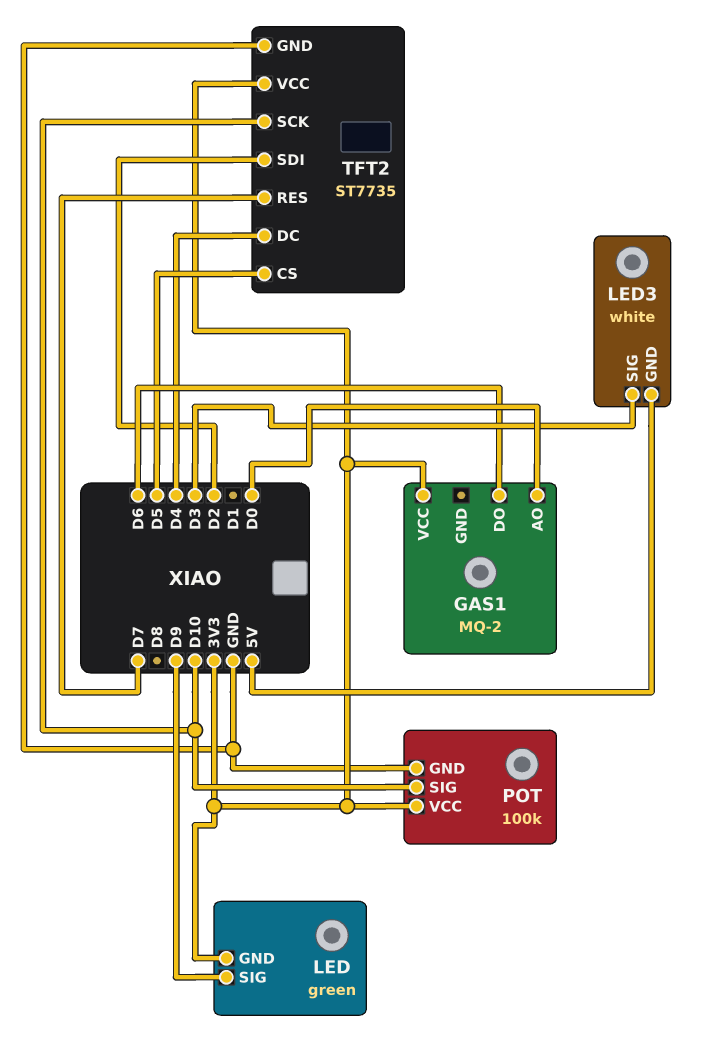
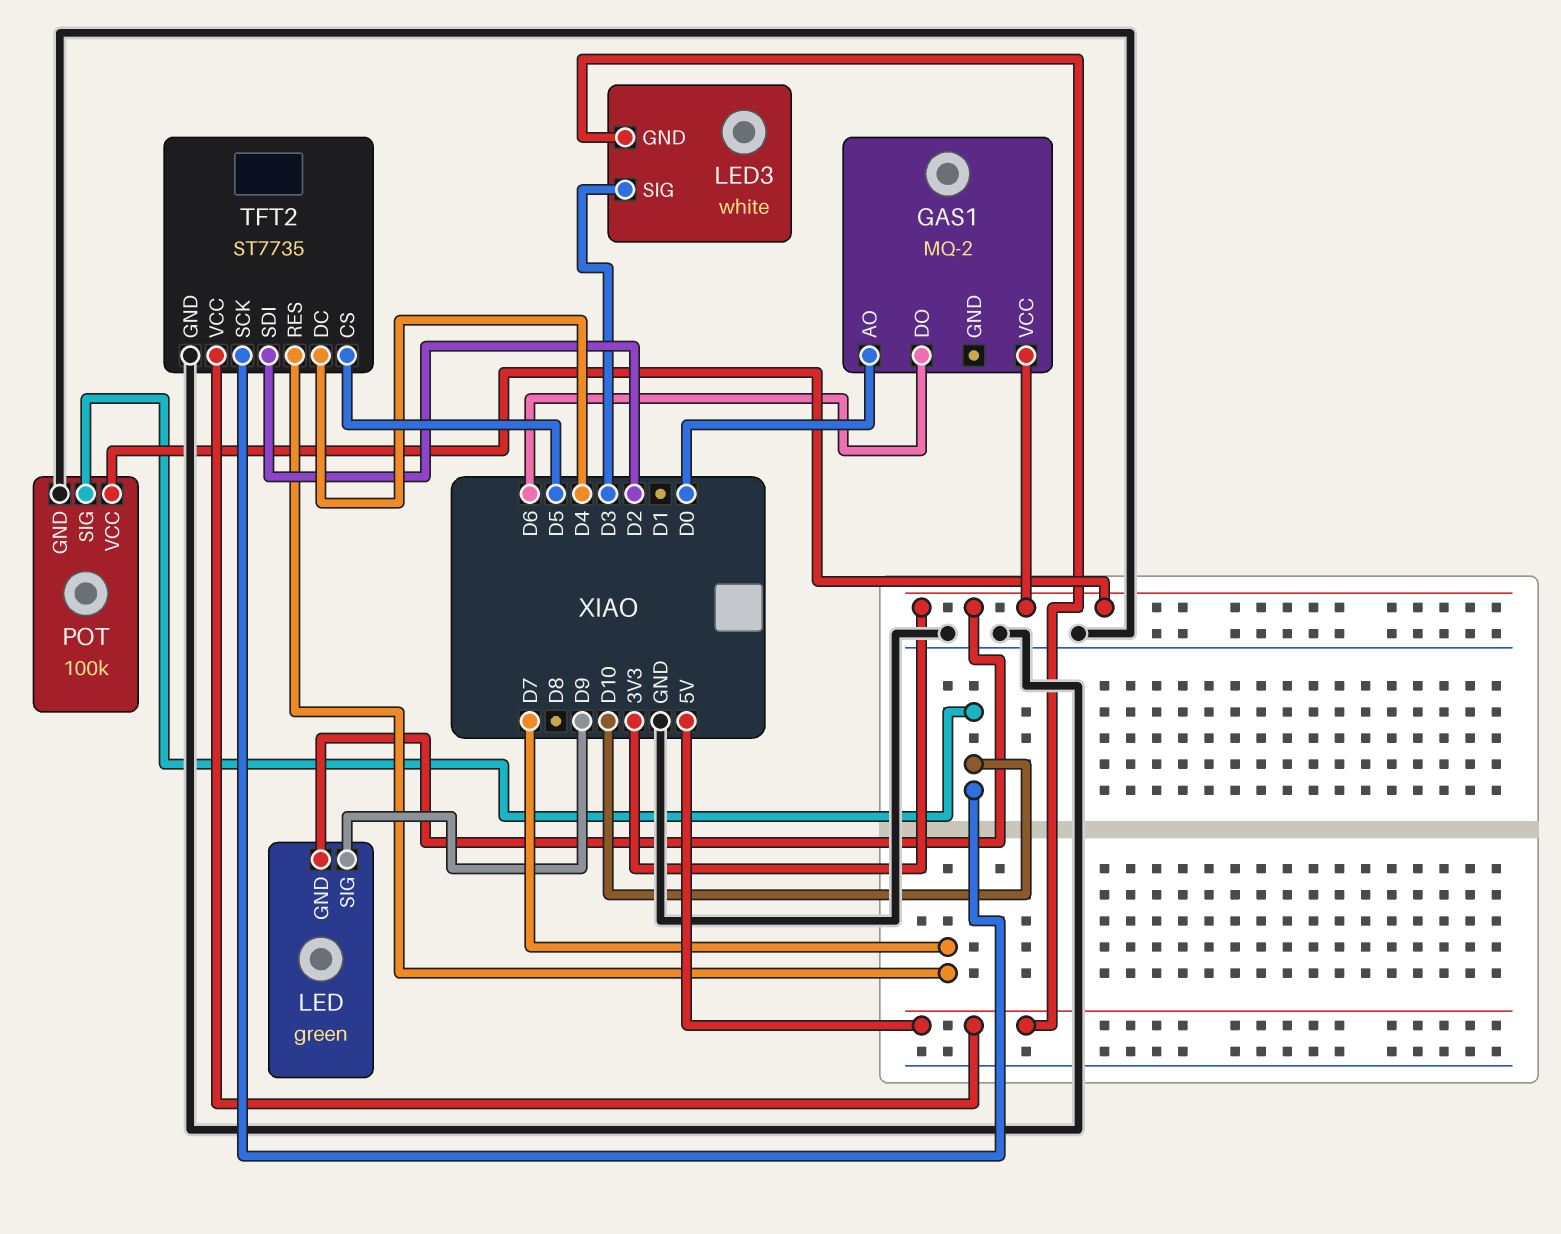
TFT2 pin VCC: 3V3 -> 5V

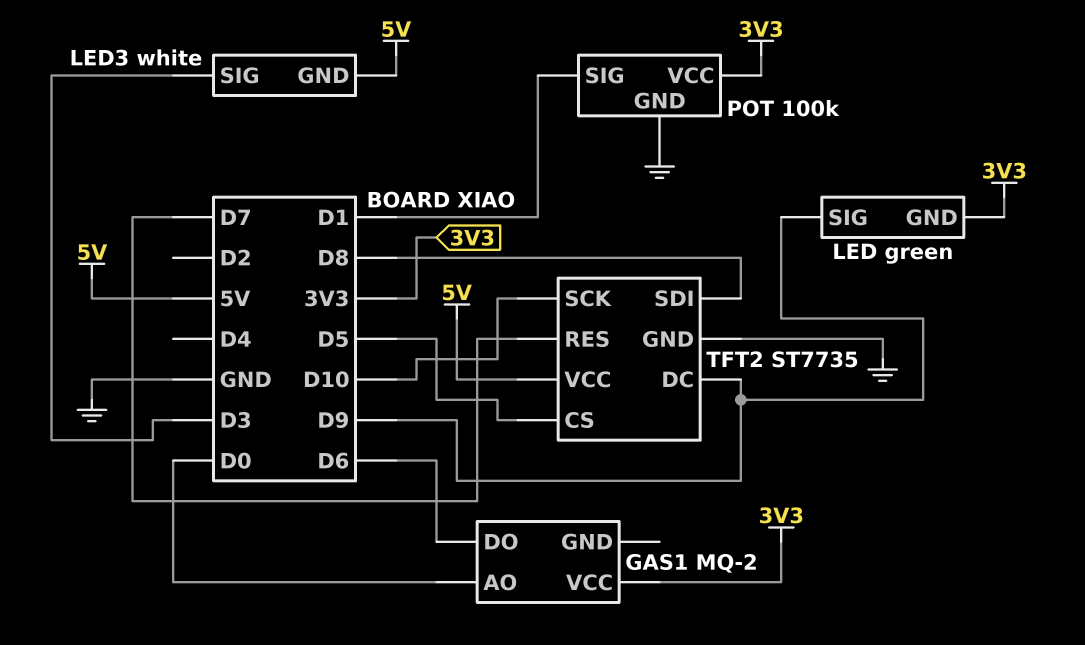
POT pin SIG: D10 -> D1
TFT2 pin DC: D4 -> D9
TFT2 pin SDI: D2 -> D8

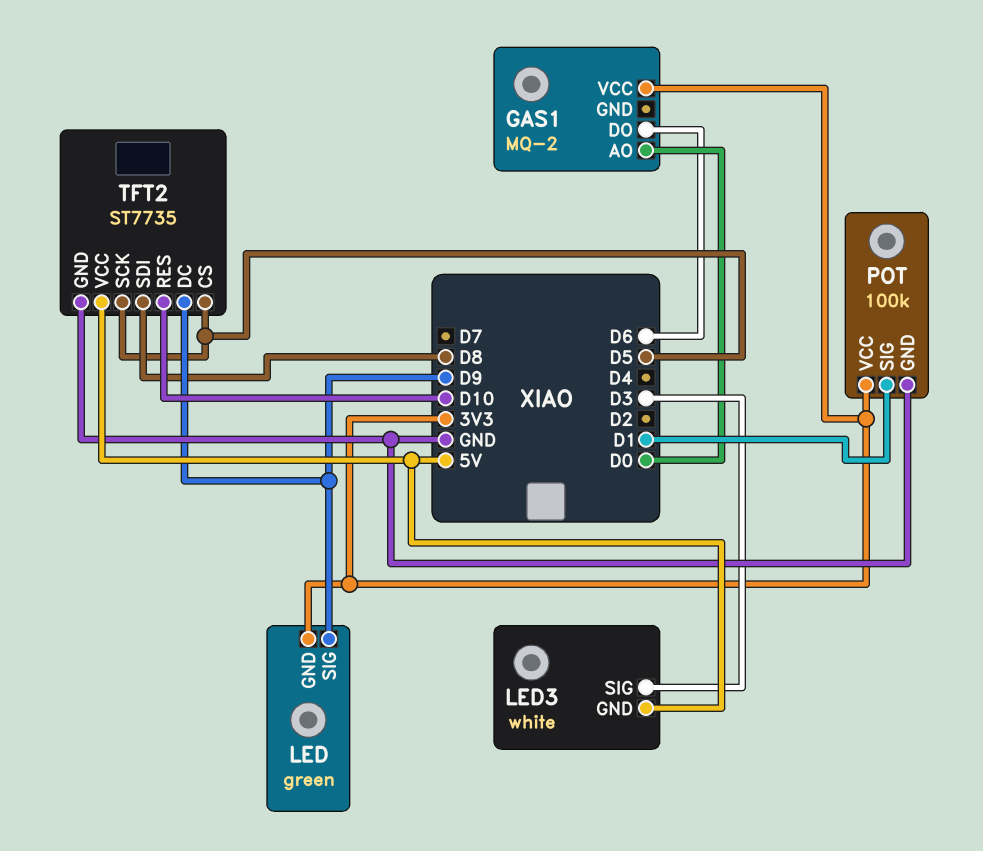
TFT2 pin RES: D7 -> D10
TFT2 pin SCK: D10 -> D5

